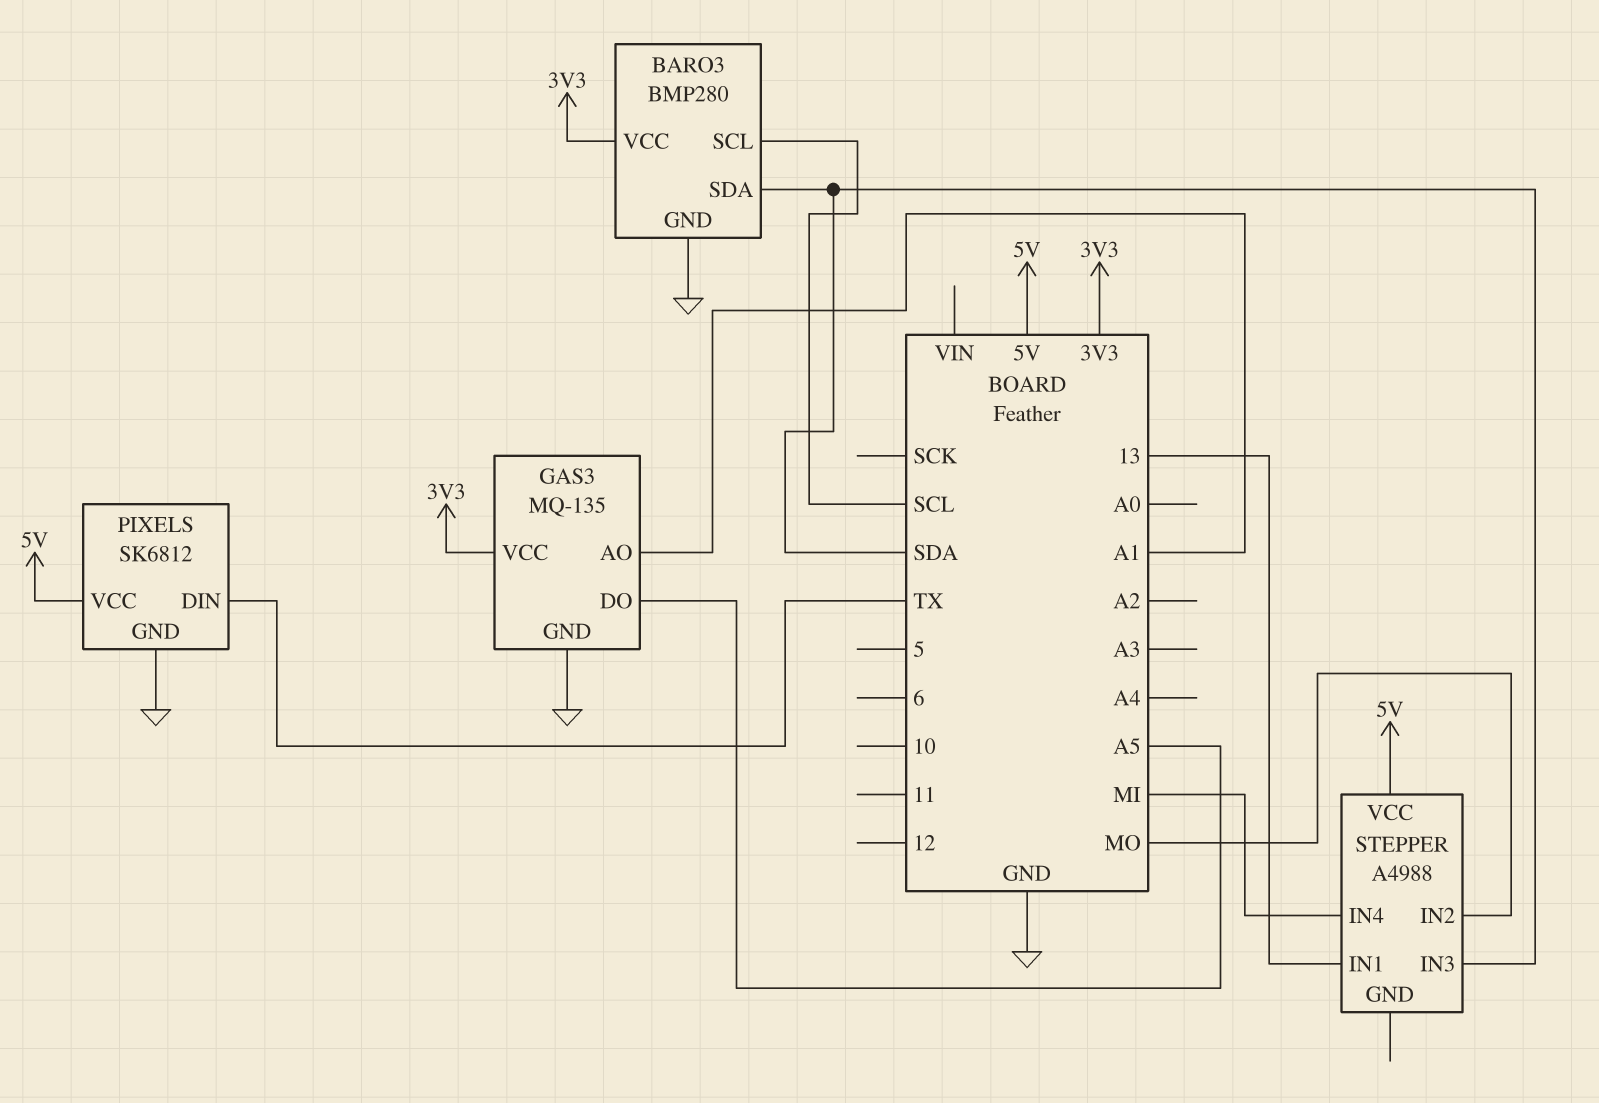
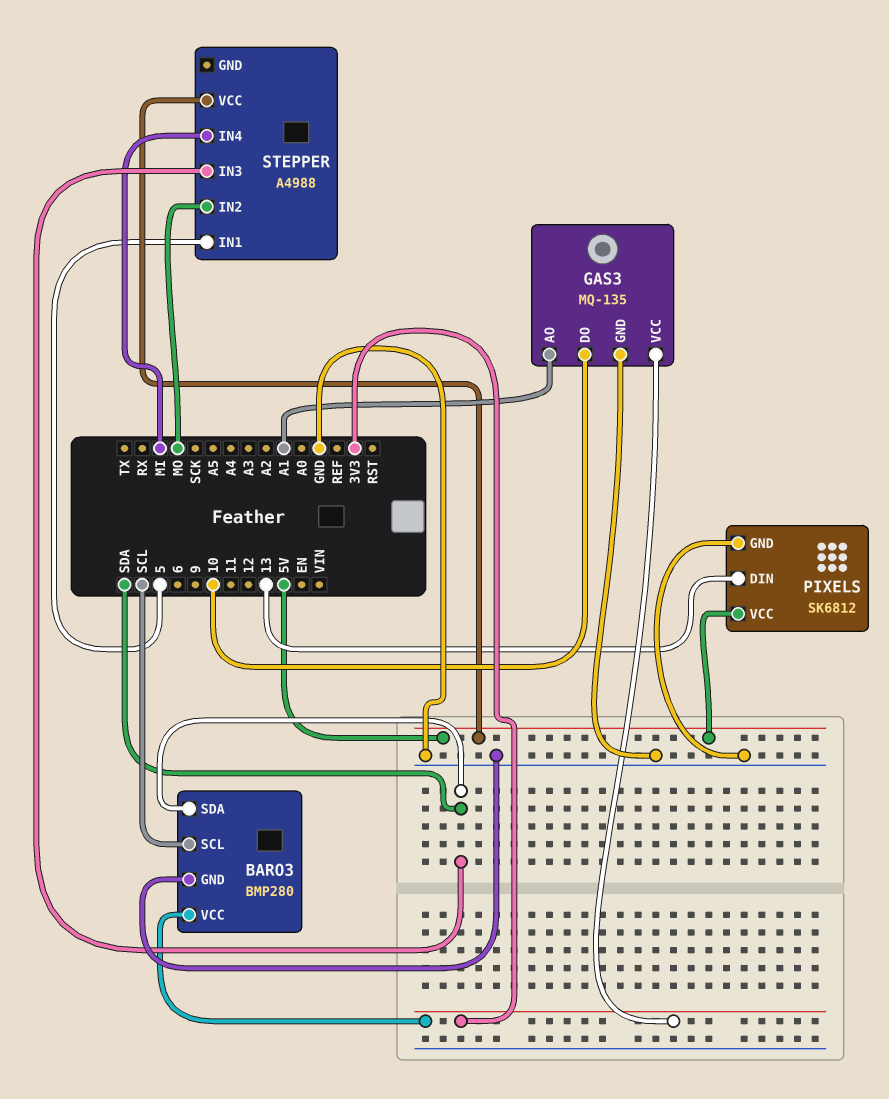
GAS3 pin DO: A5 -> 10
PIXELS pin DIN: TX -> 13
STEPPER pin IN1: 13 -> 5

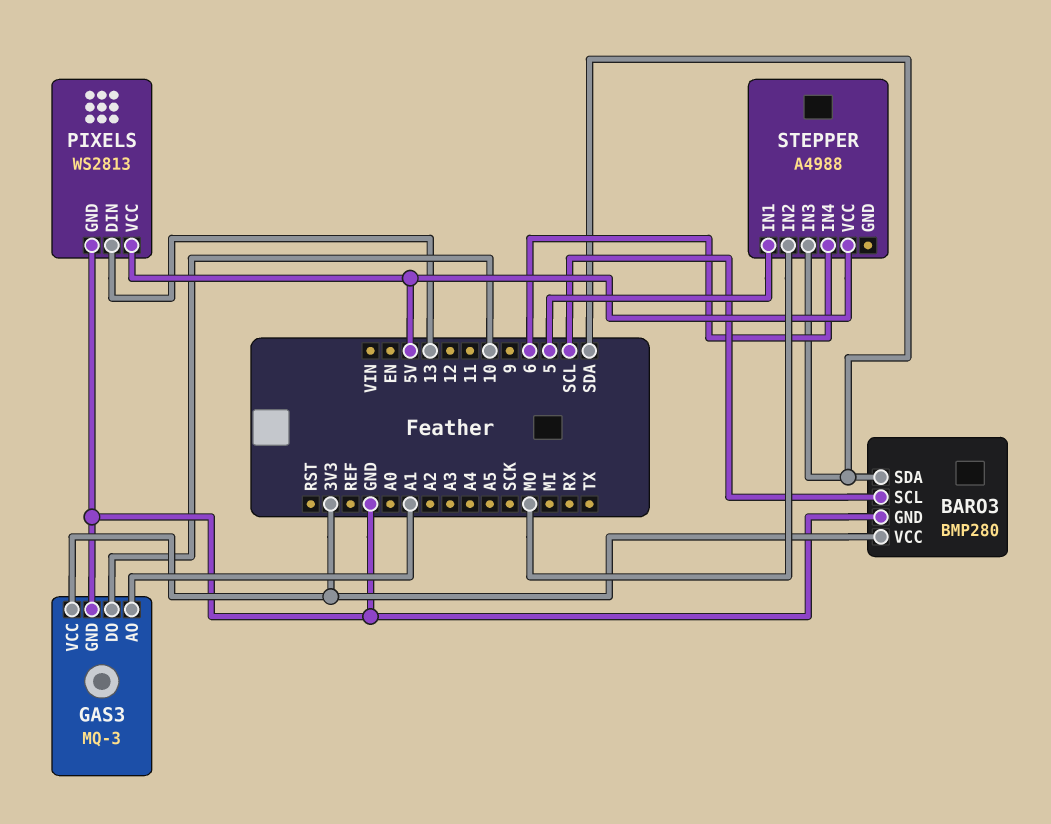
GAS3: MQ-135 -> MQ-3
PIXELS: SK6812 -> WS2813
STEPPER pin IN4: MI -> 6

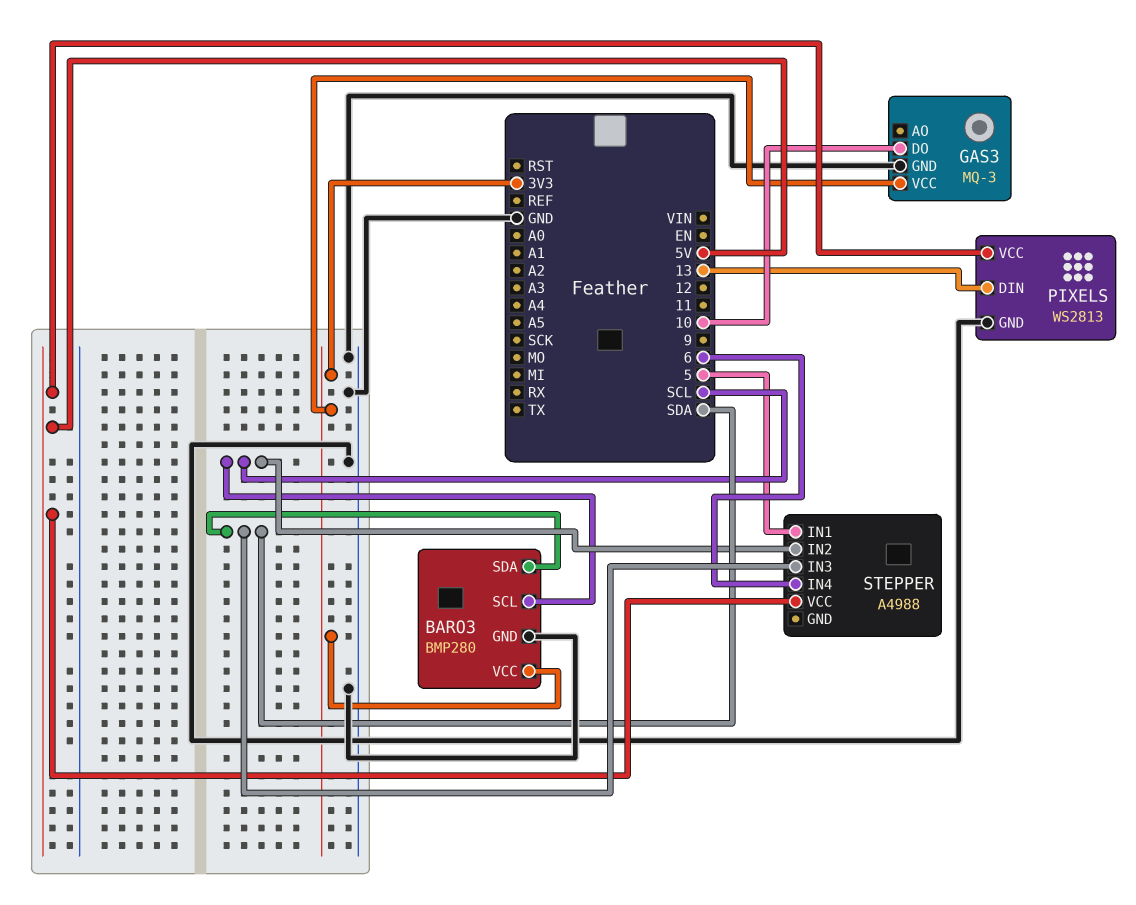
GAS3 pin AO: A1 -> none
STEPPER pin IN2: MO -> SCL

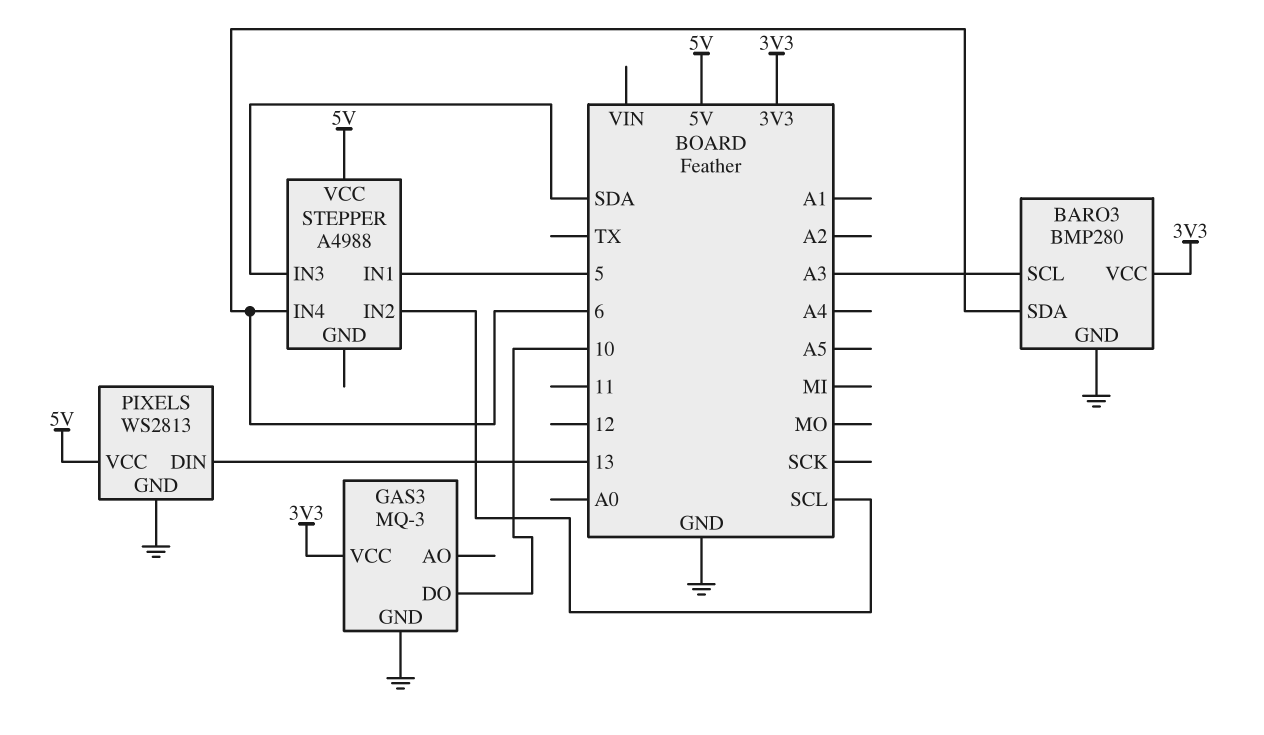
BARO3 pin SCL: SCL -> A3
BARO3 pin SDA: SDA -> 6

